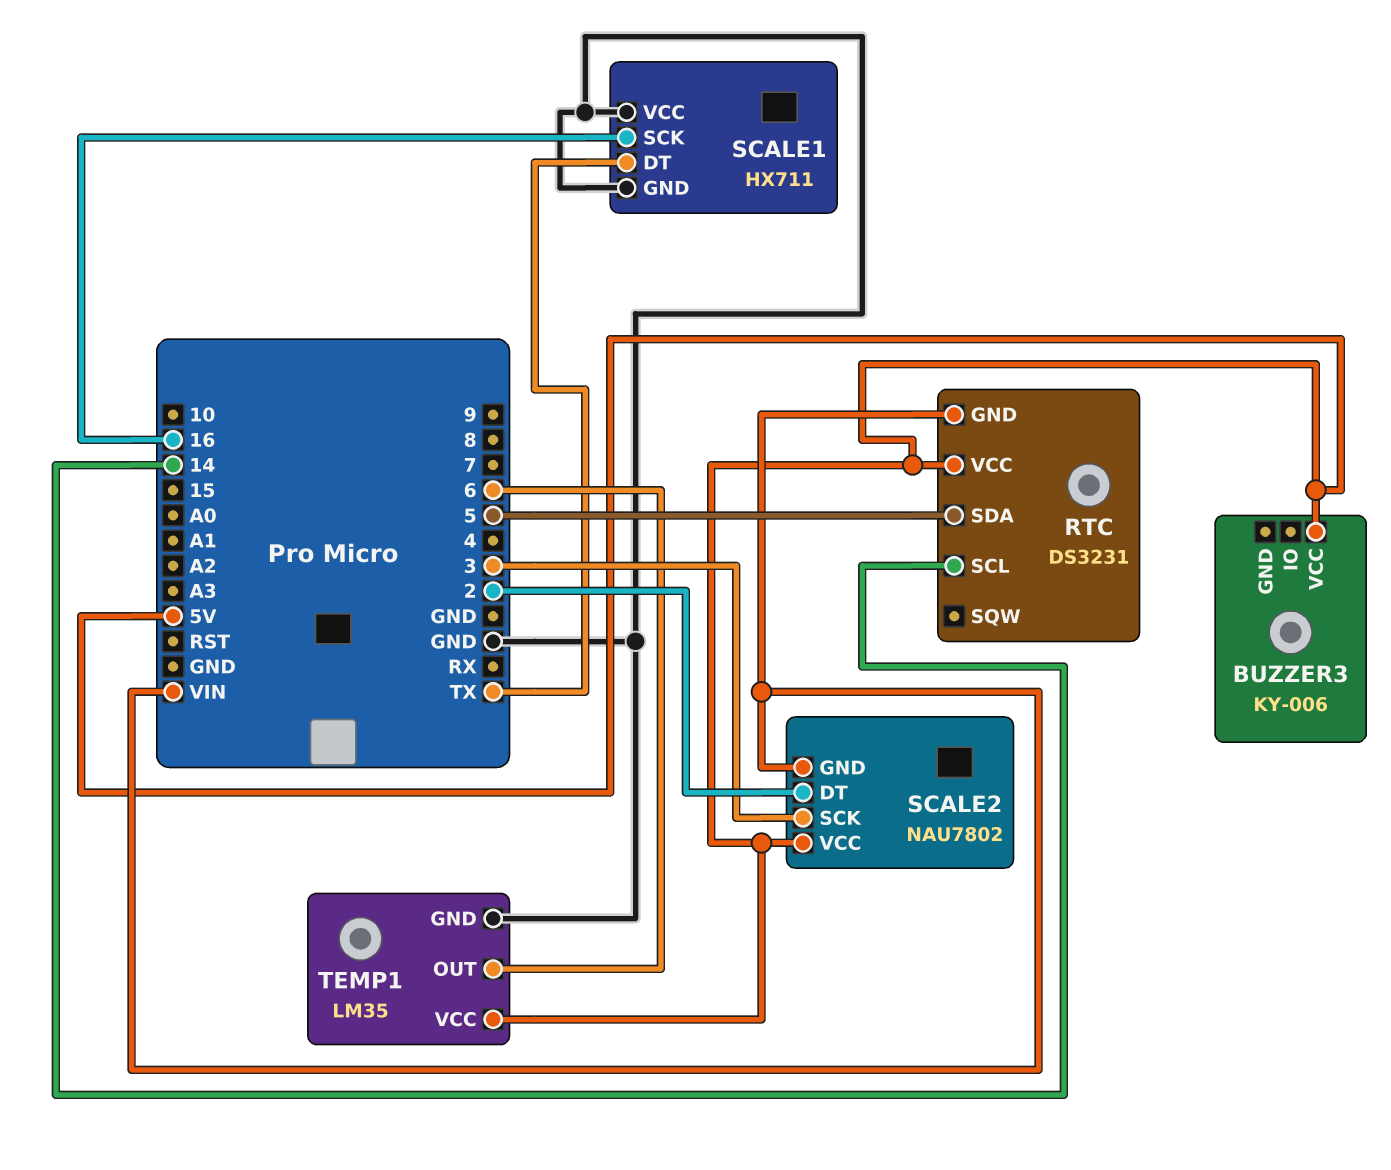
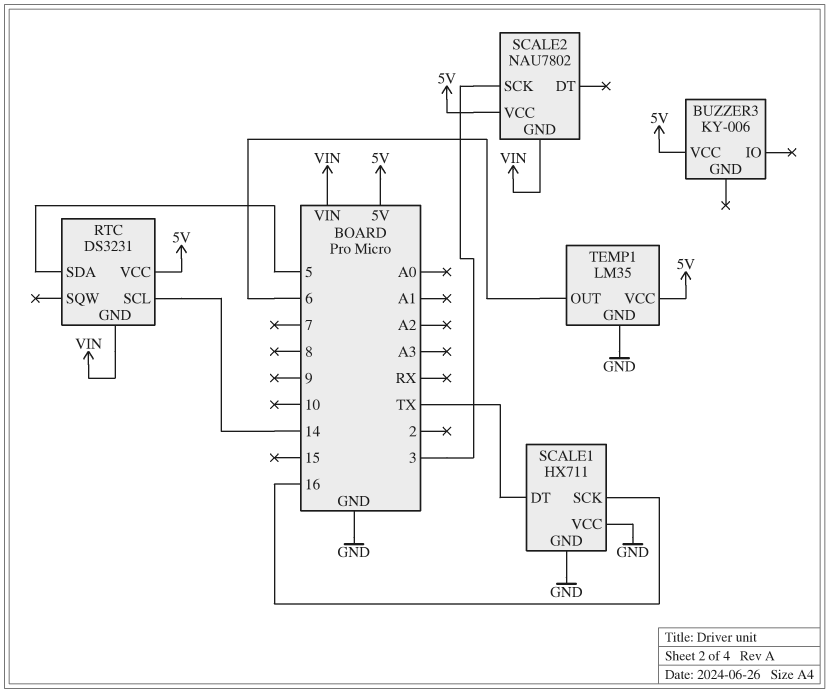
SCALE2 pin DT: 2 -> none

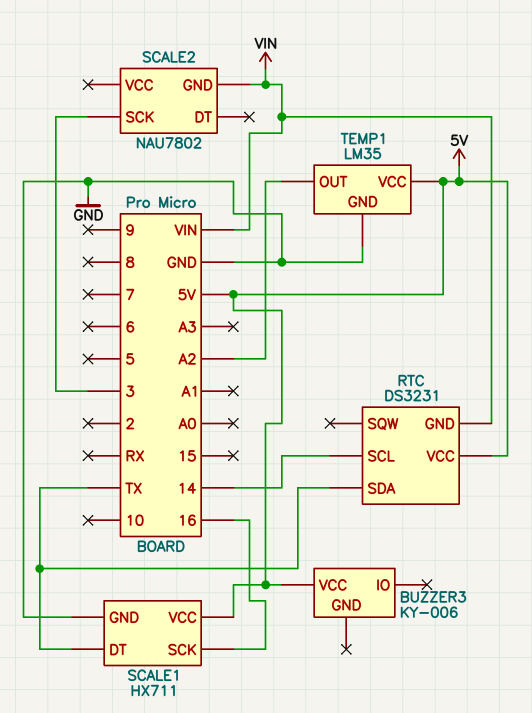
RTC pin SDA: 5 -> TX
SCALE1 pin VCC: GND -> 5V
SCALE2 pin VCC: 5V -> none
TEMP1 pin OUT: 6 -> A2

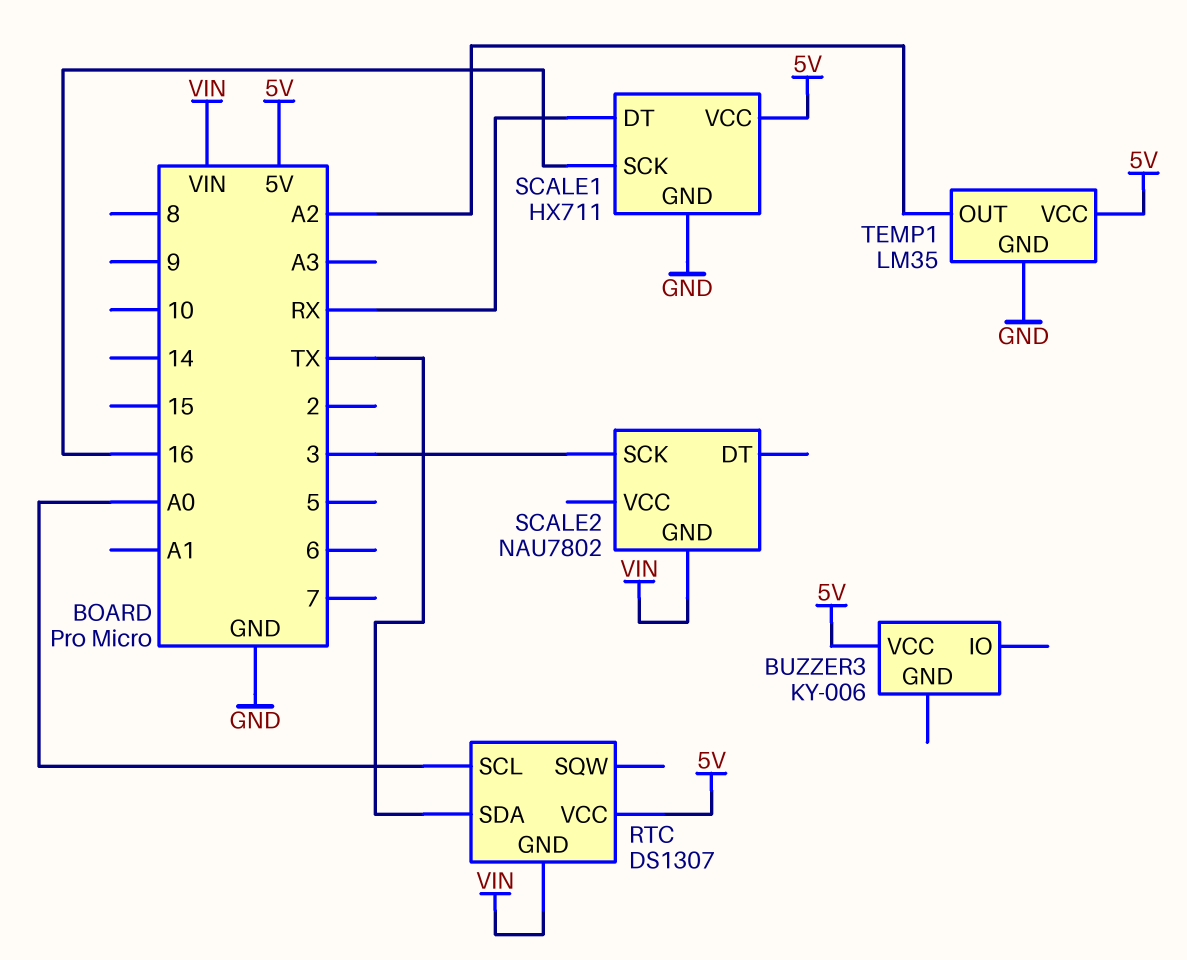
RTC: DS3231 -> DS1307
RTC pin SCL: 14 -> A0
SCALE1 pin DT: TX -> RX

